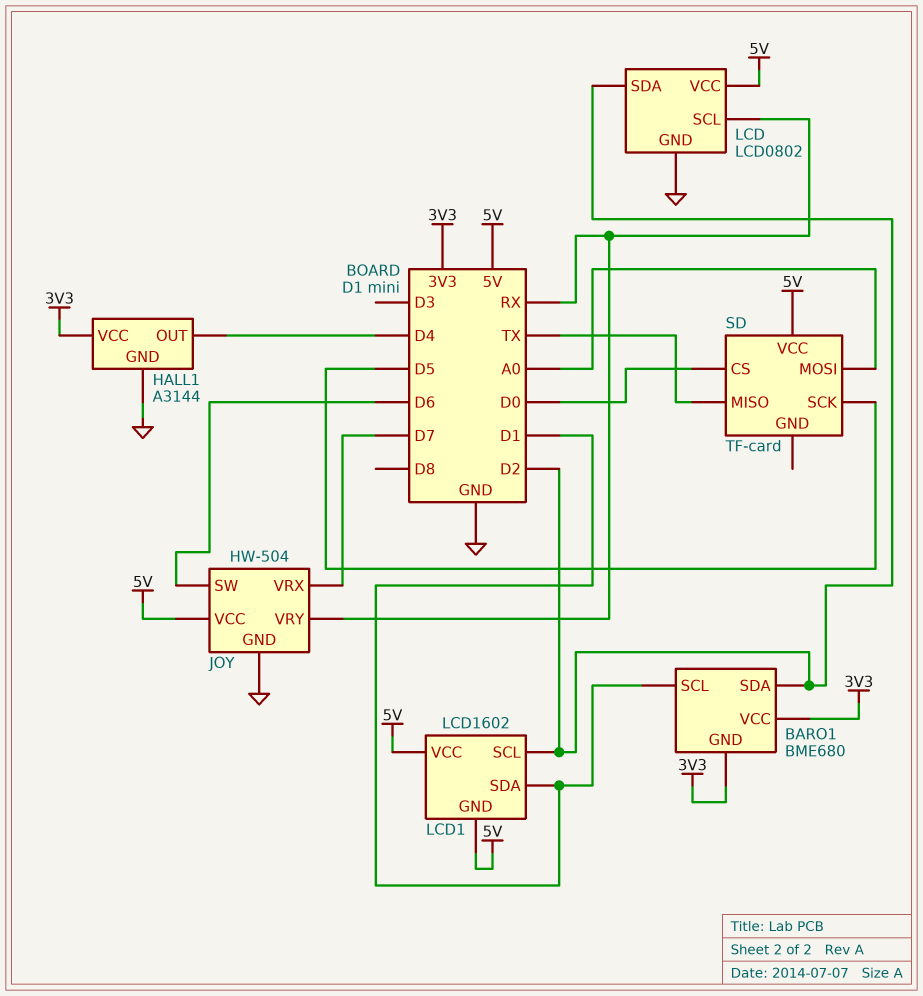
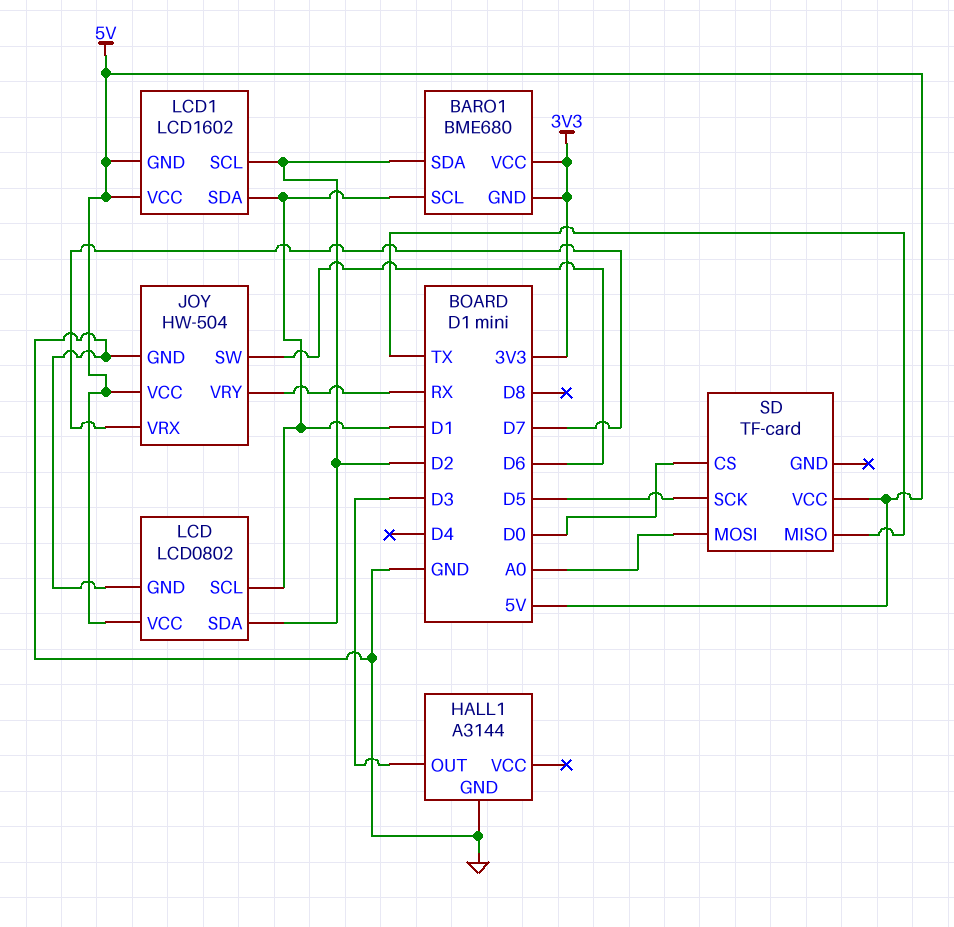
HALL1 pin OUT: D4 -> D3
HALL1 pin VCC: 3V3 -> none
LCD pin SCL: RX -> D1

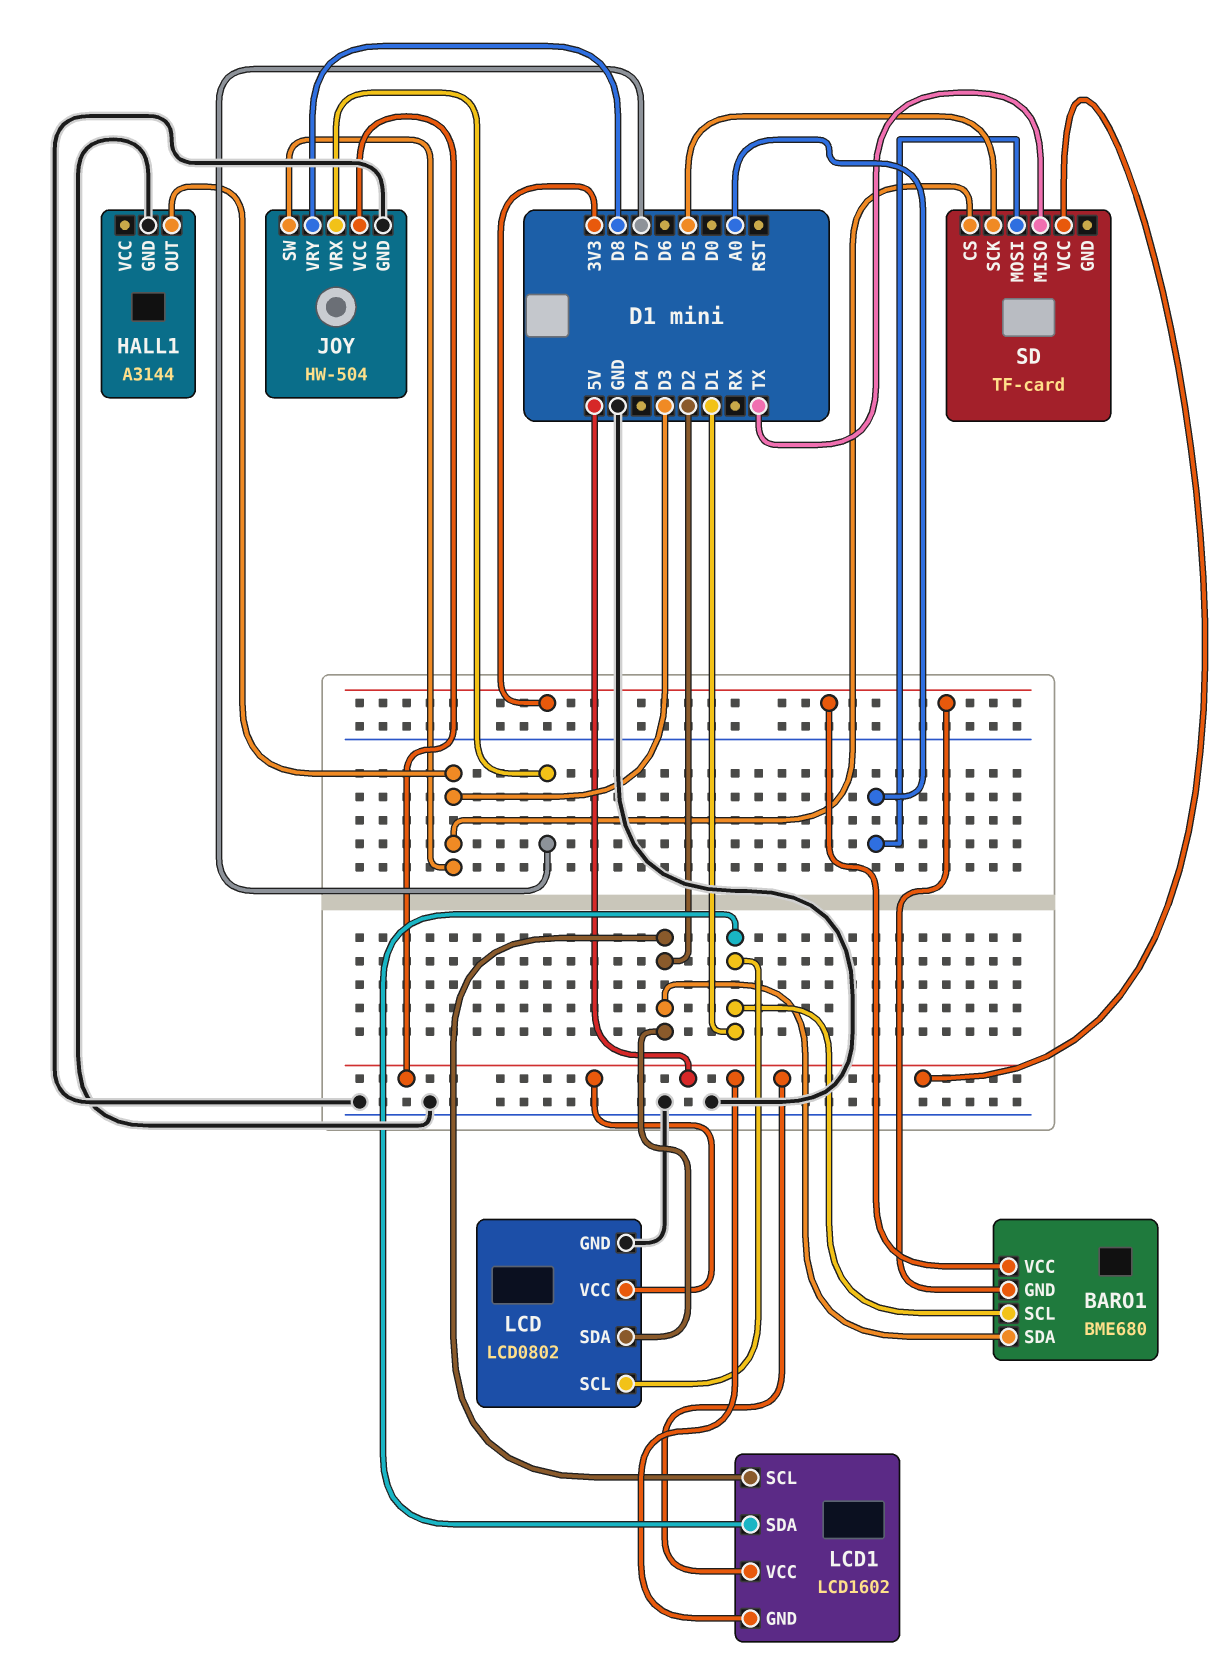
JOY pin SW: D6 -> D3
JOY pin VRY: RX -> D8
SD pin CS: D0 -> D3

